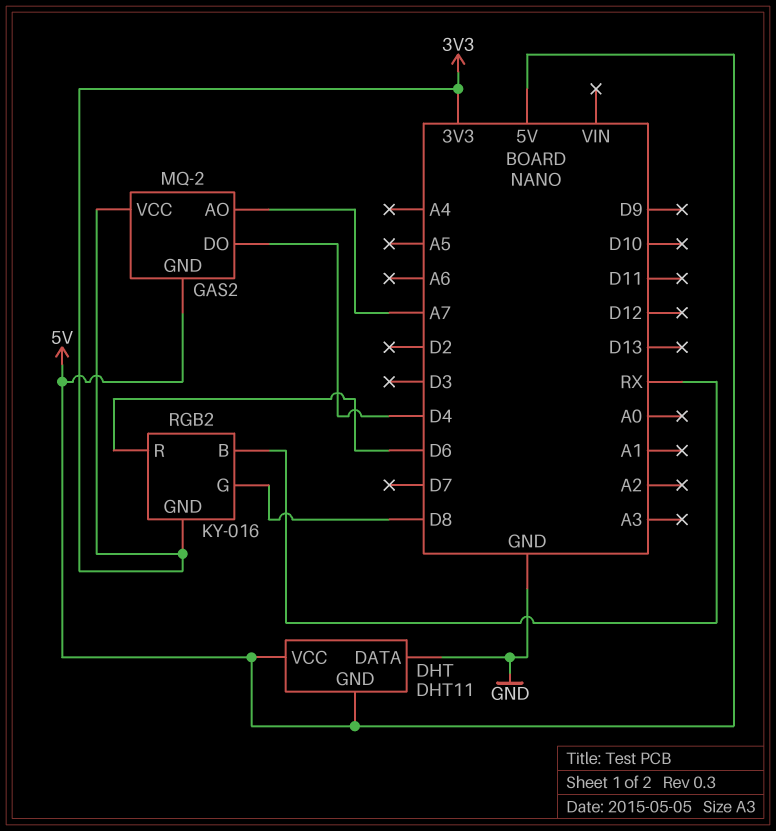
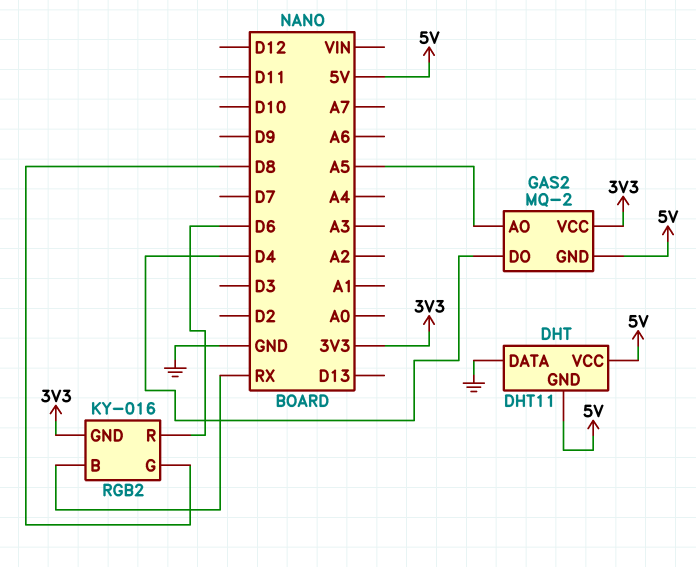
GAS2 pin AO: A7 -> A5

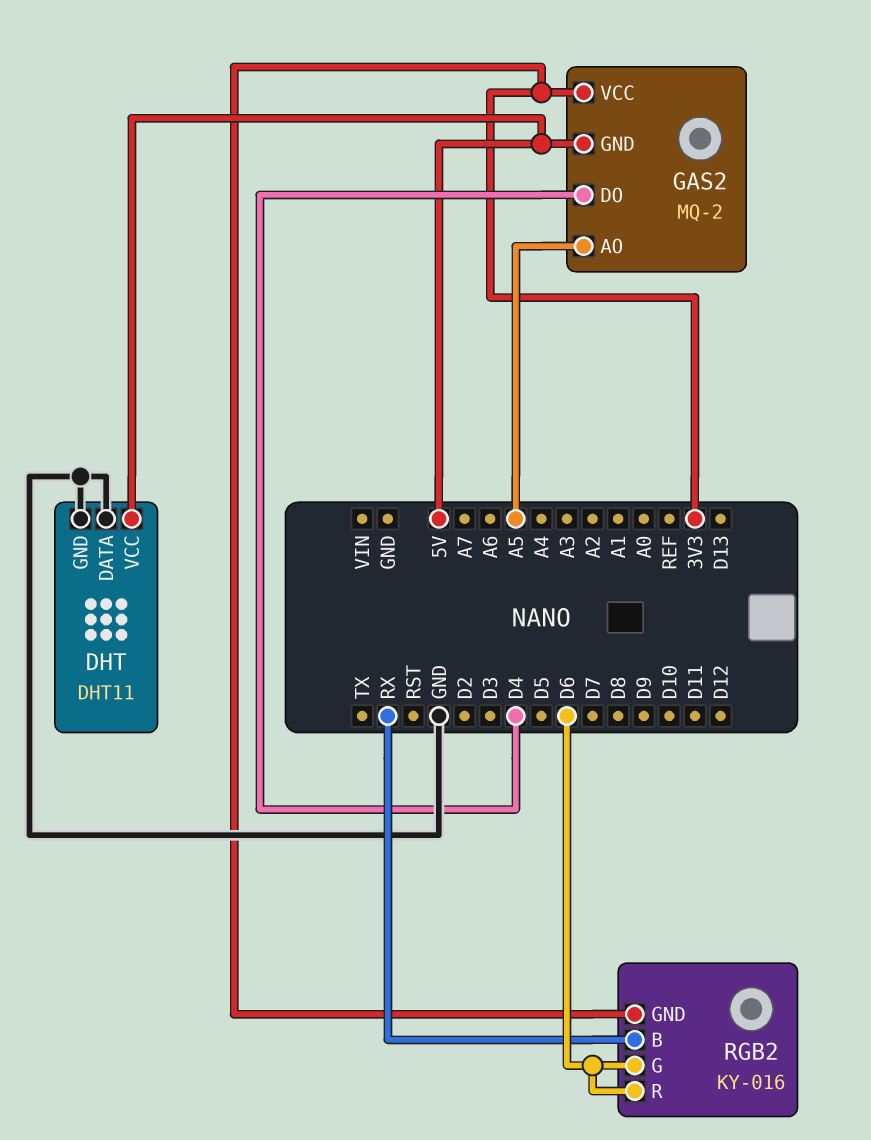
DHT pin GND: 5V -> GND
RGB2 pin G: D8 -> D6

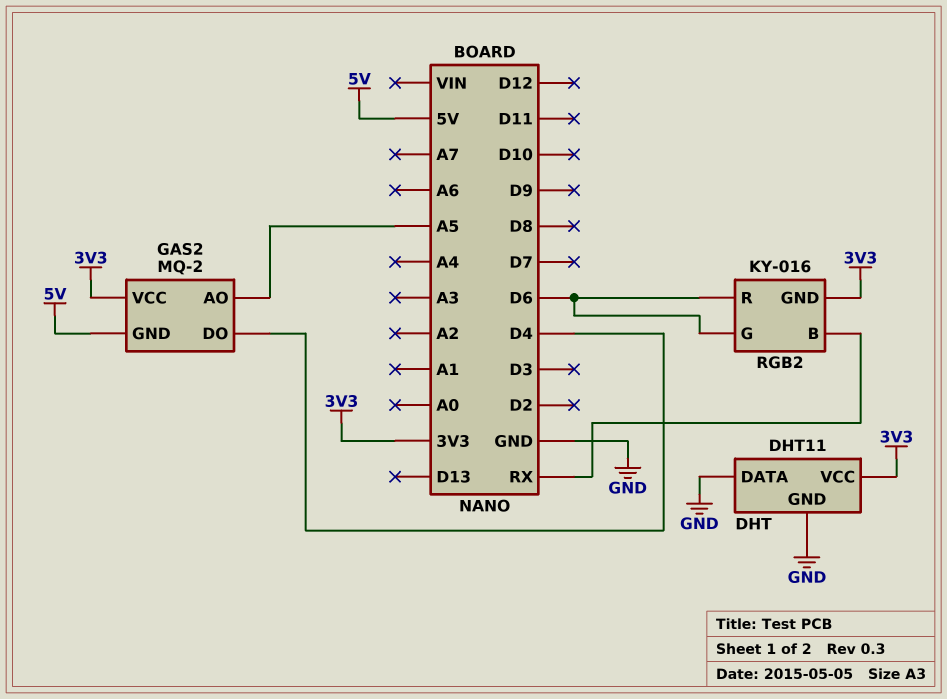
DHT pin VCC: 5V -> 3V3

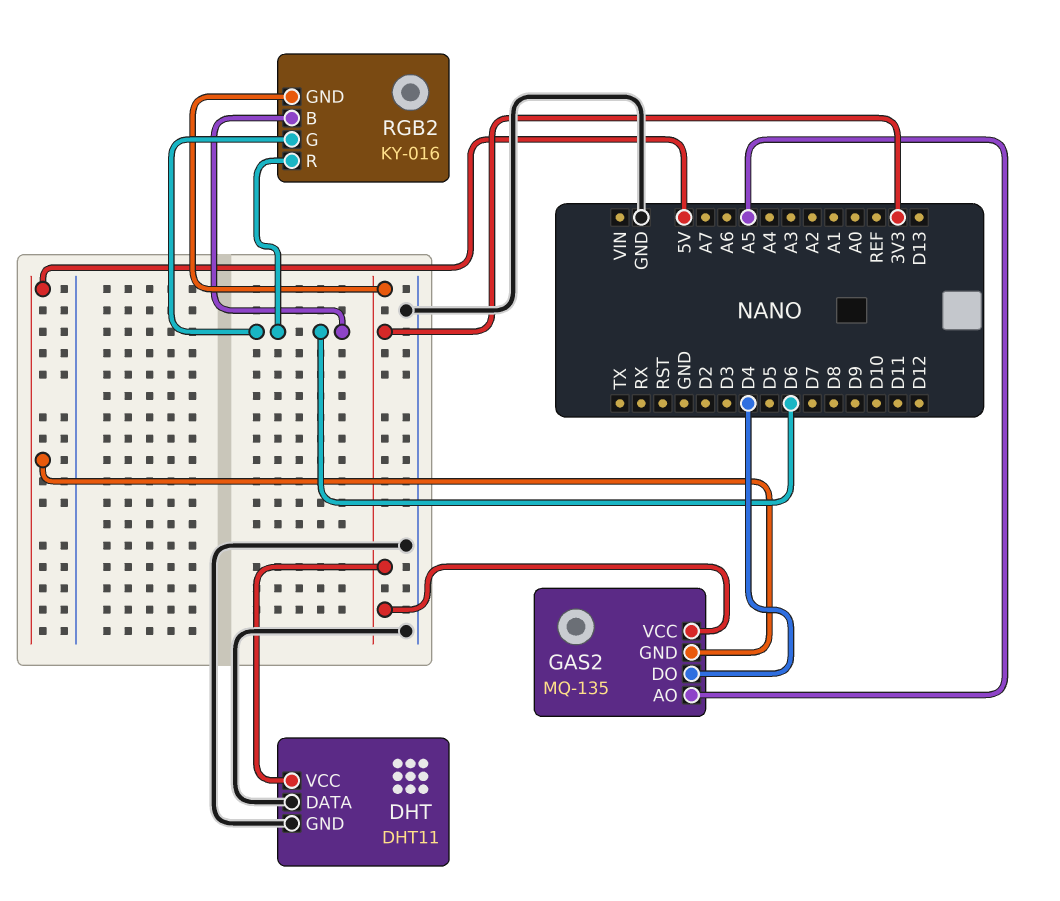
GAS2: MQ-2 -> MQ-135
RGB2 pin B: RX -> D6

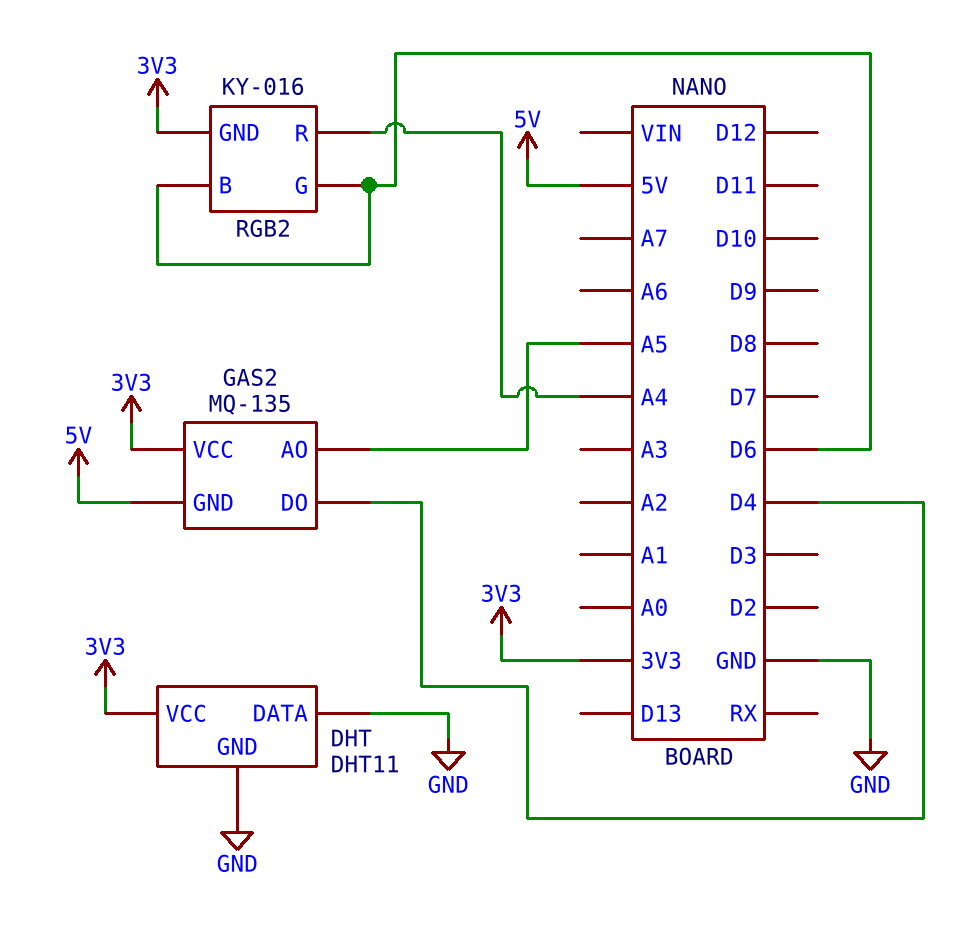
RGB2 pin R: D6 -> A4

